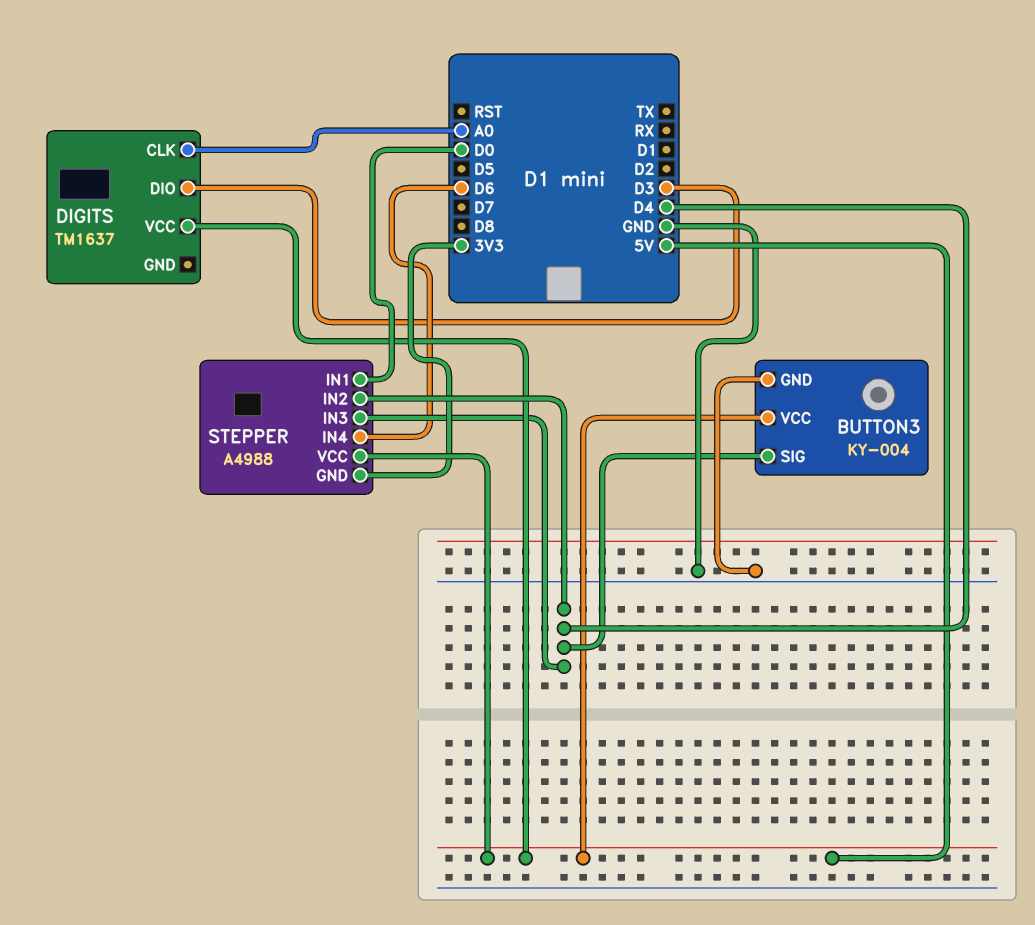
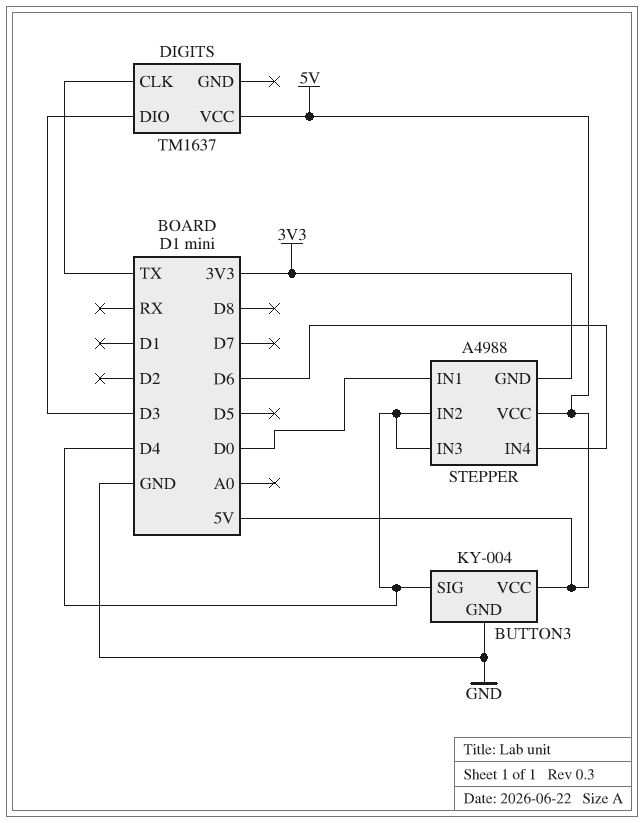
DIGITS pin CLK: A0 -> TX

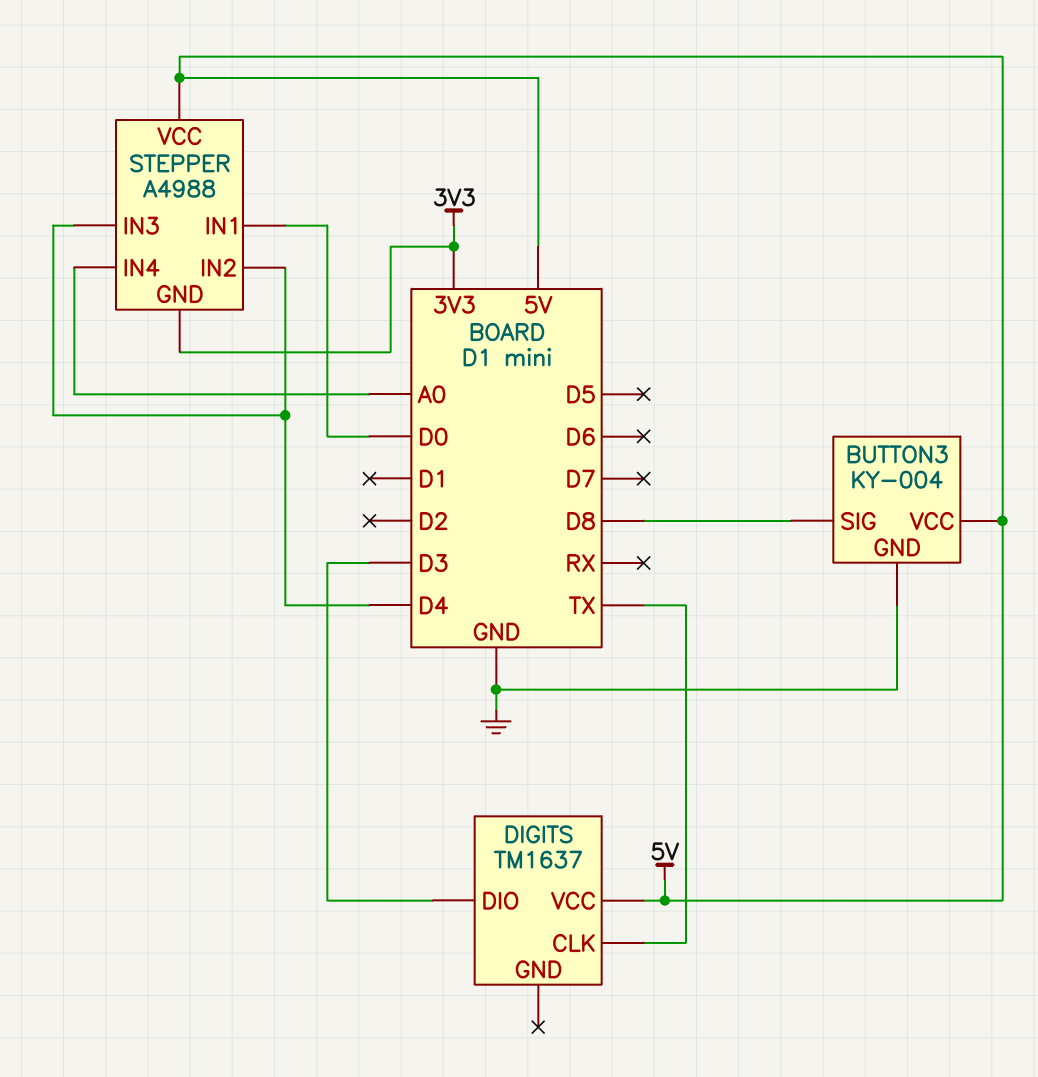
BUTTON3 pin SIG: D4 -> D8
STEPPER pin IN4: D6 -> A0

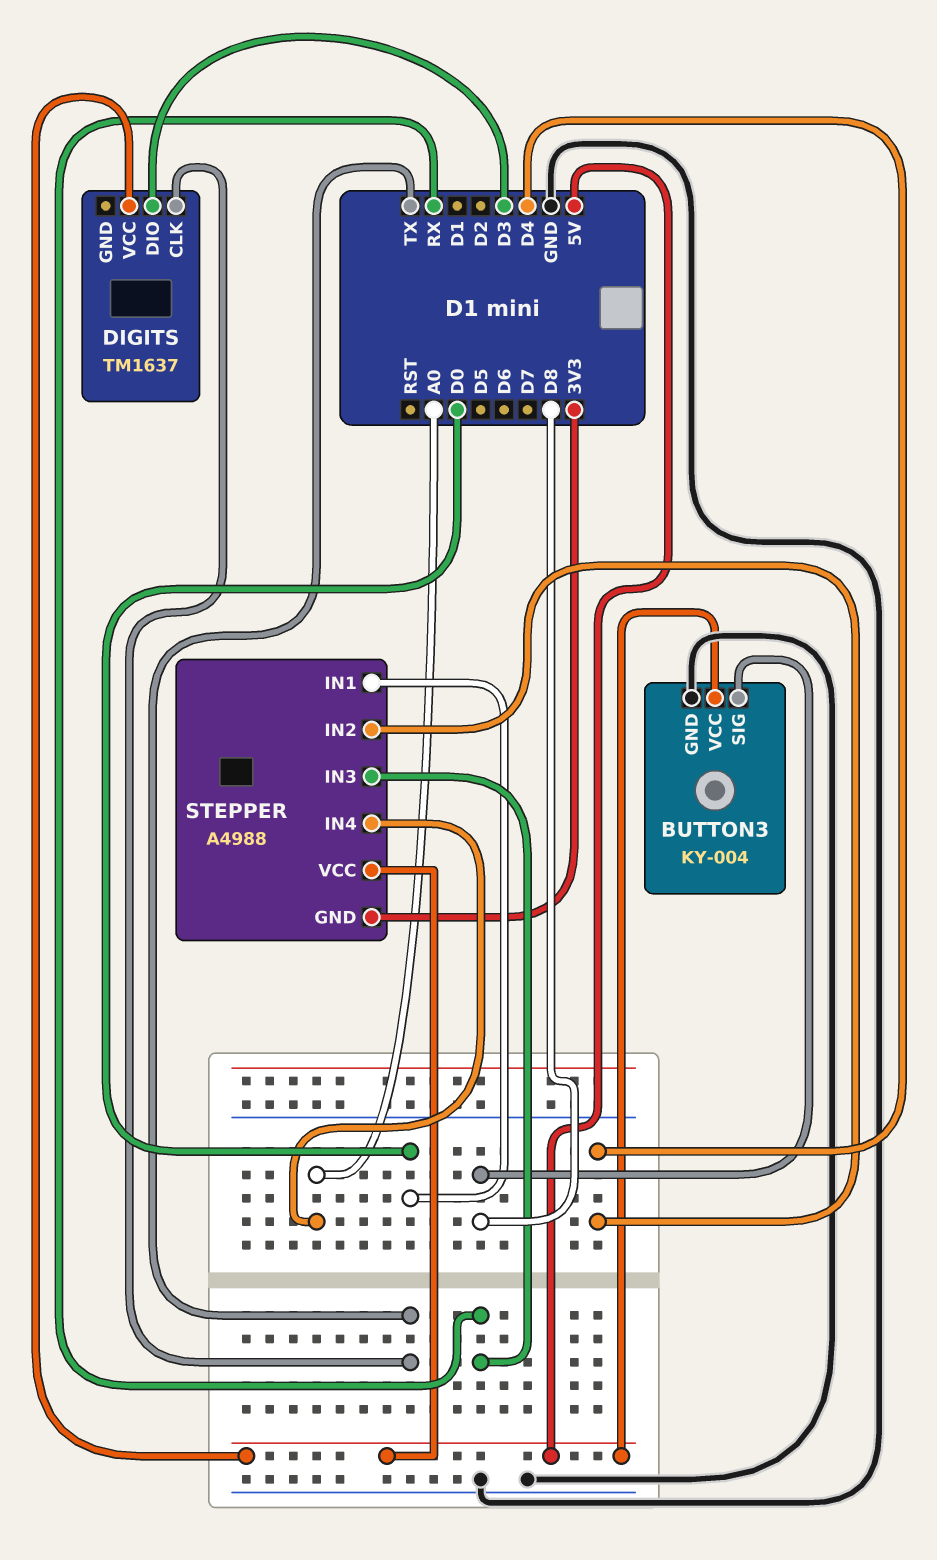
STEPPER pin IN3: D4 -> RX

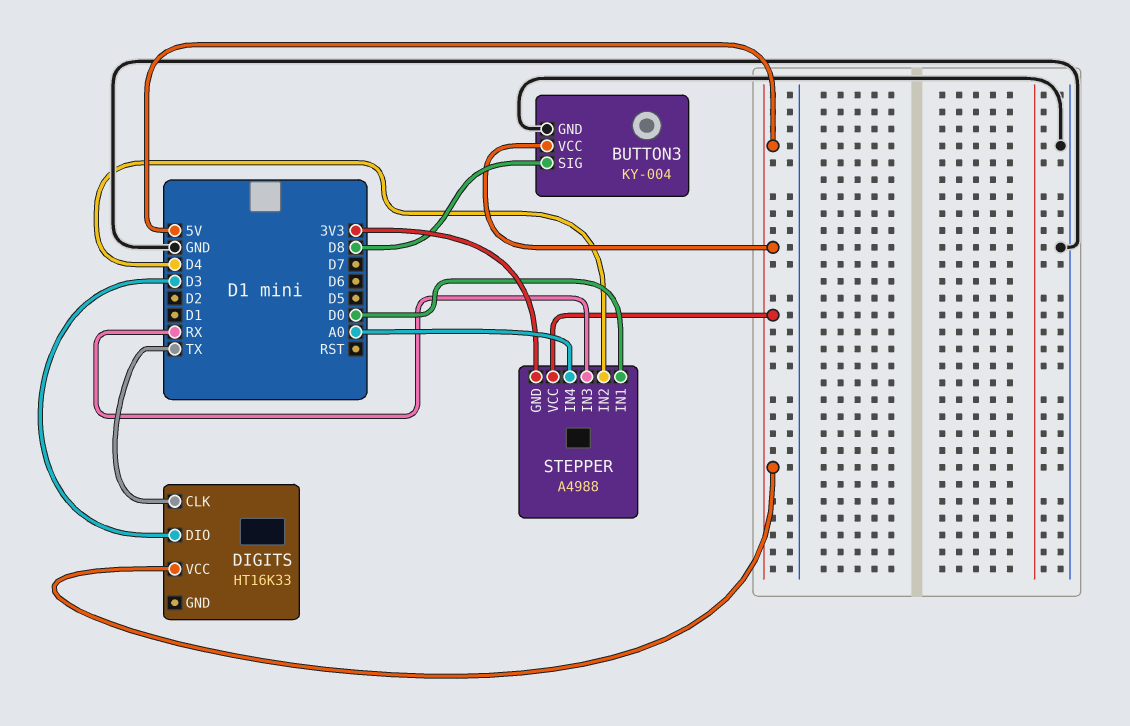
DIGITS: TM1637 -> HT16K33

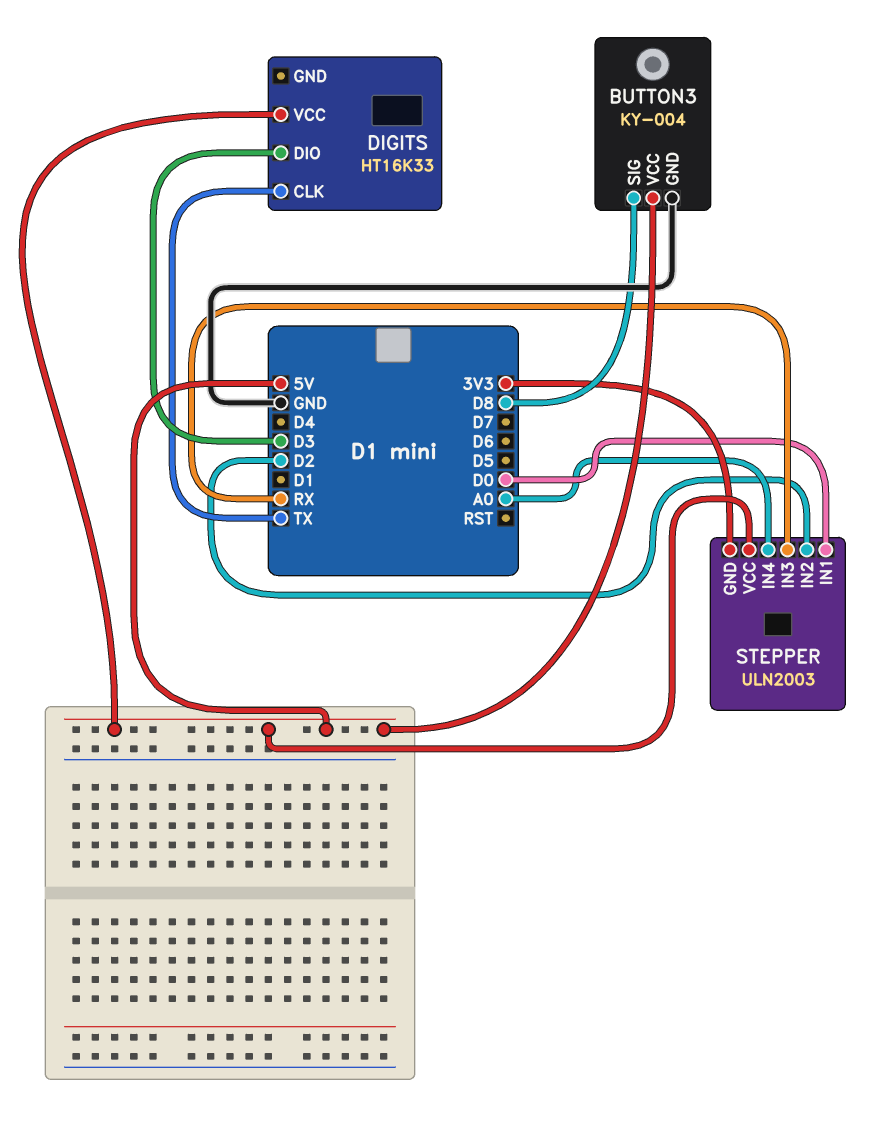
STEPPER: A4988 -> ULN2003
STEPPER pin IN2: D4 -> D2

